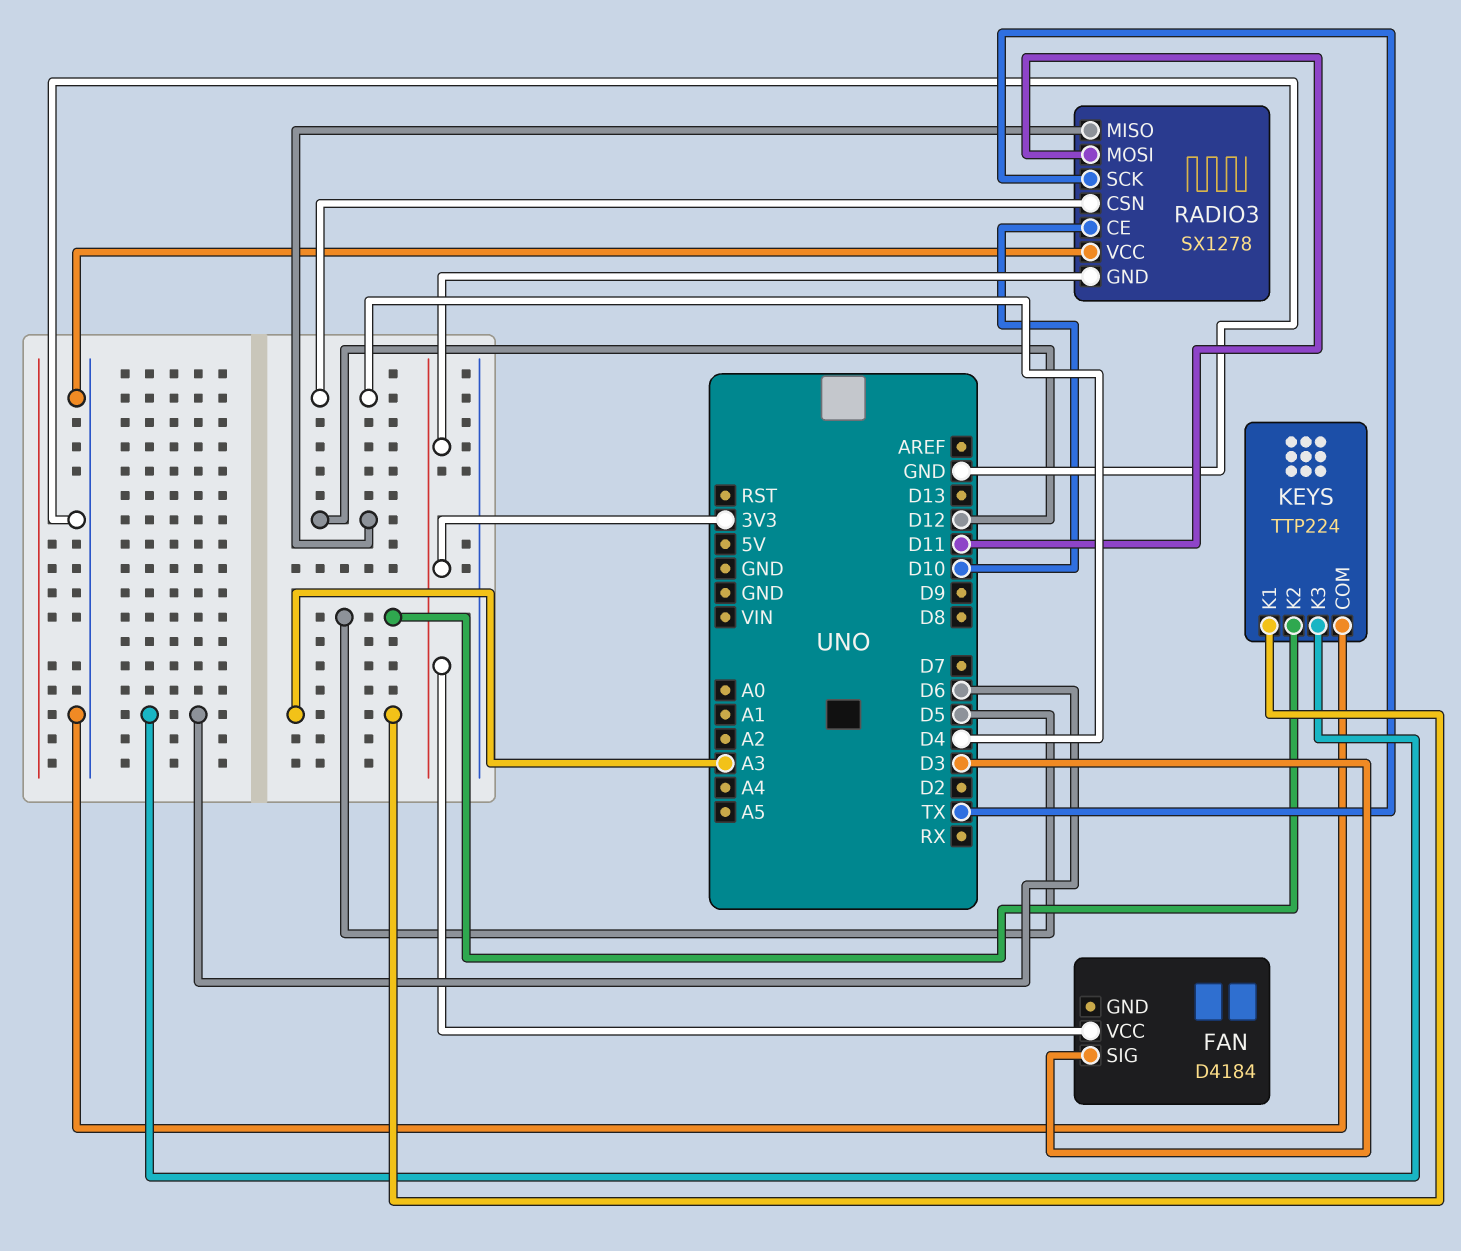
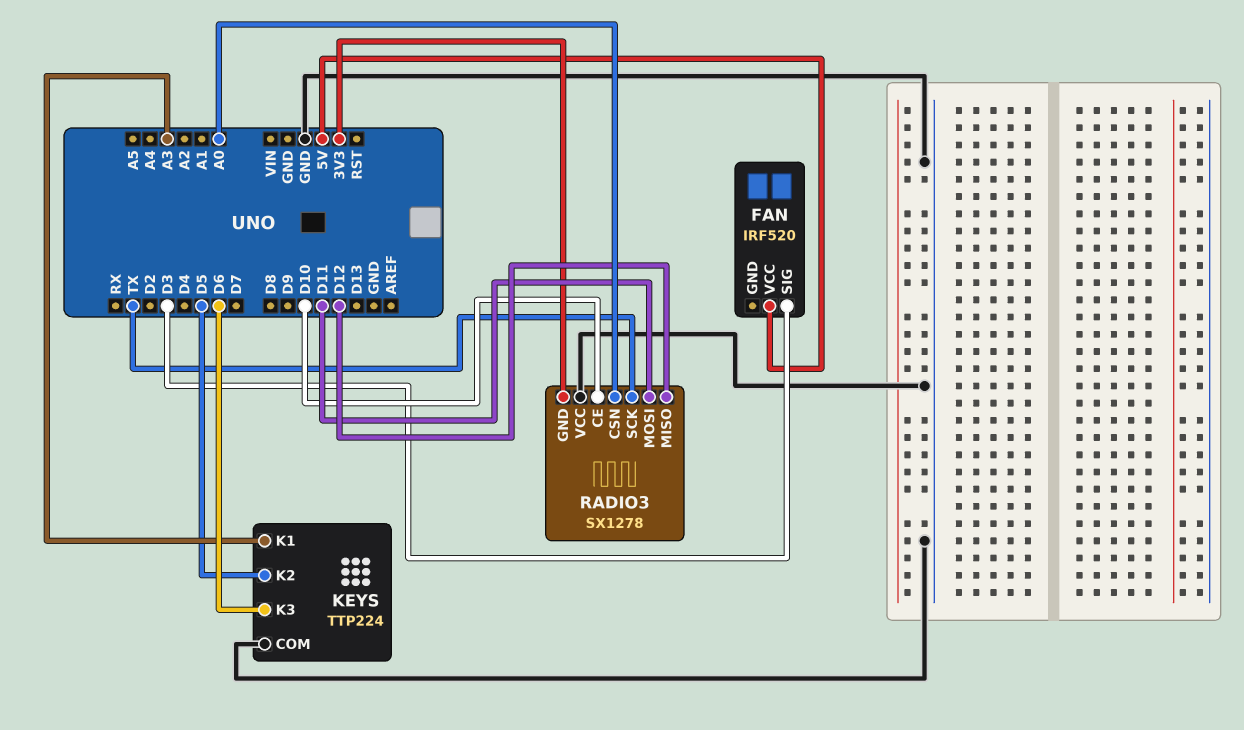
FAN: D4184 -> IRF520
FAN pin VCC: 3V3 -> 5V
RADIO3 pin CSN: D4 -> A0

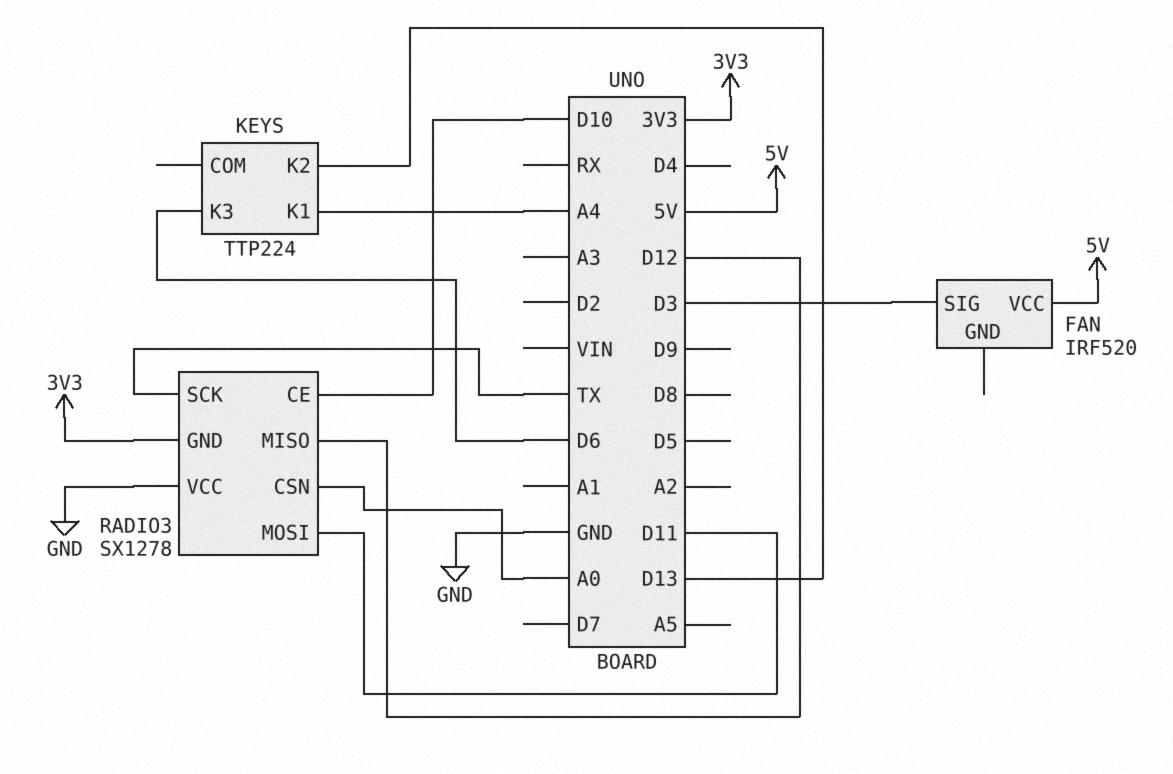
KEYS pin COM: GND -> none
KEYS pin K1: A3 -> A4
KEYS pin K2: D5 -> D13

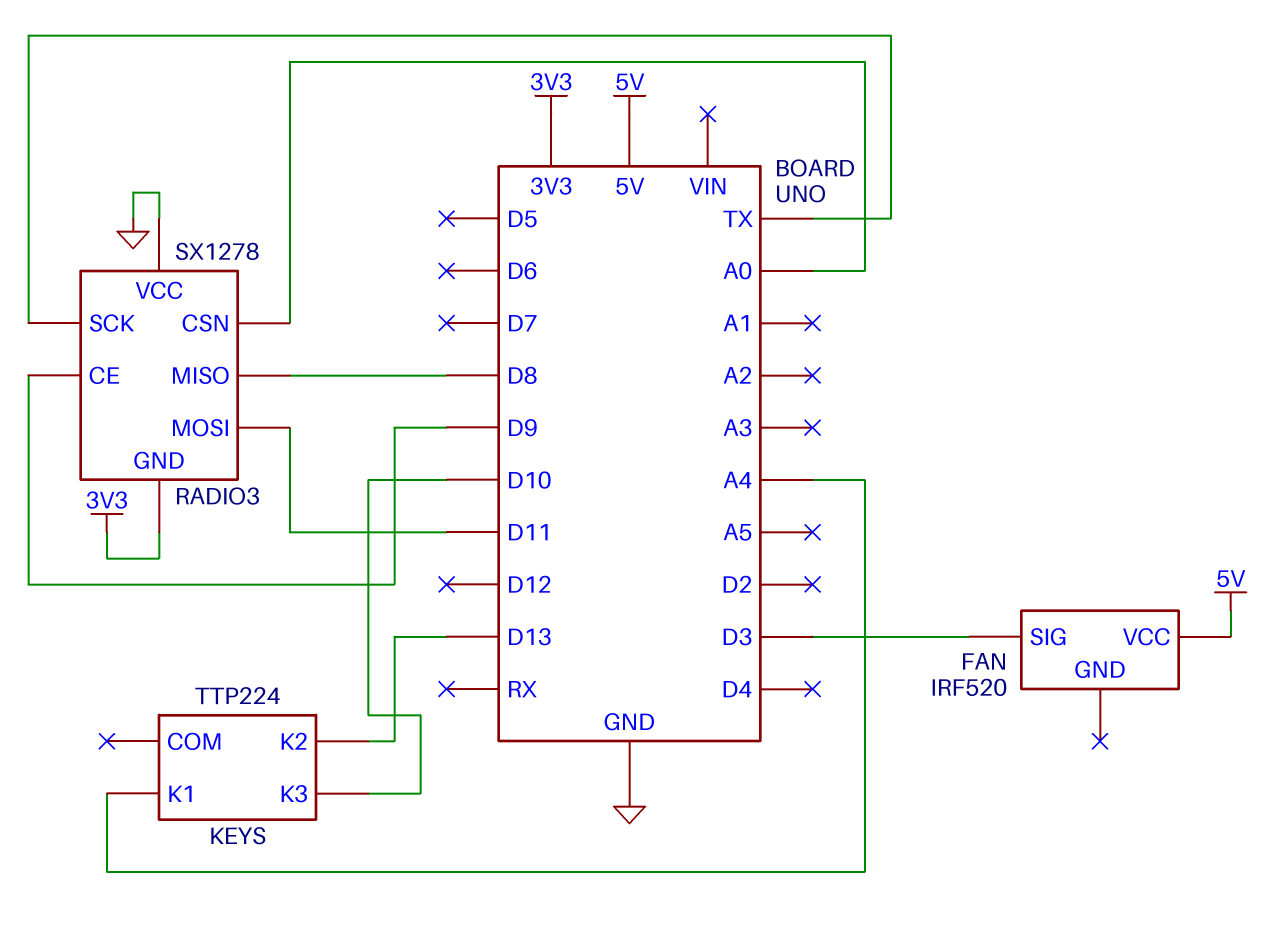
KEYS pin K3: D6 -> D10
RADIO3 pin CE: D10 -> D9
RADIO3 pin MISO: D12 -> D8

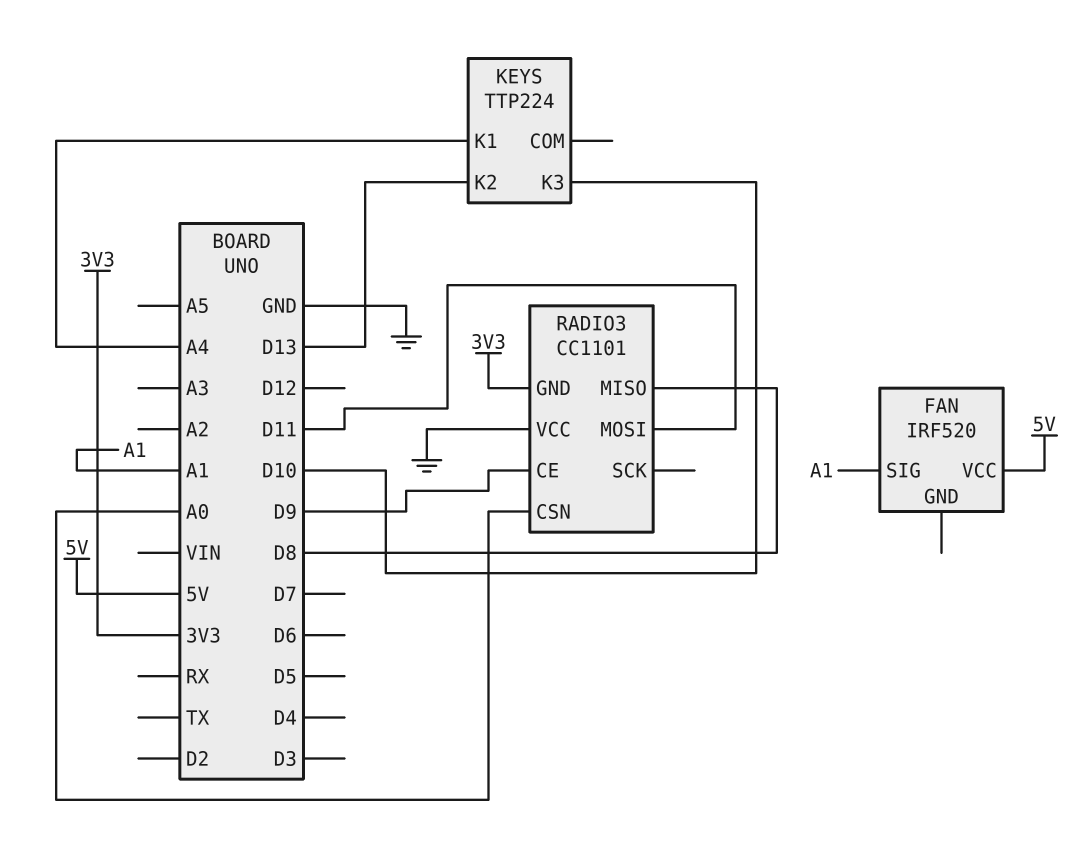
FAN pin SIG: D3 -> A1
RADIO3: SX1278 -> CC1101
RADIO3 pin SCK: TX -> none

